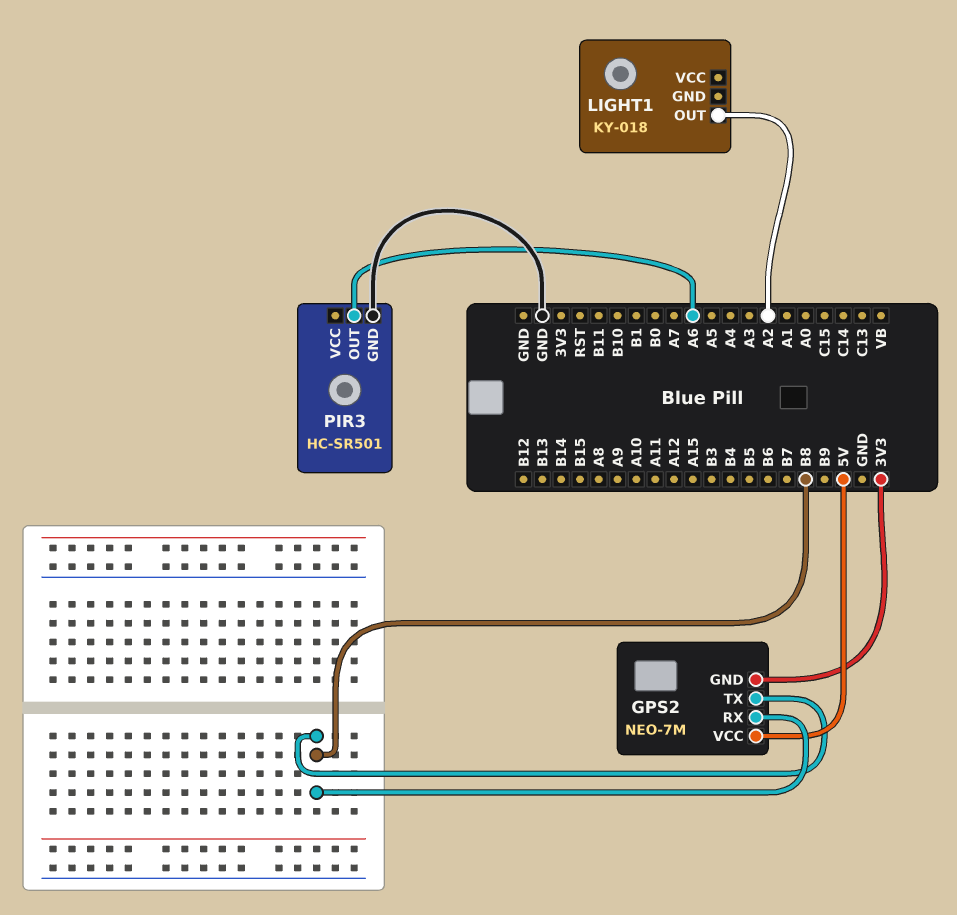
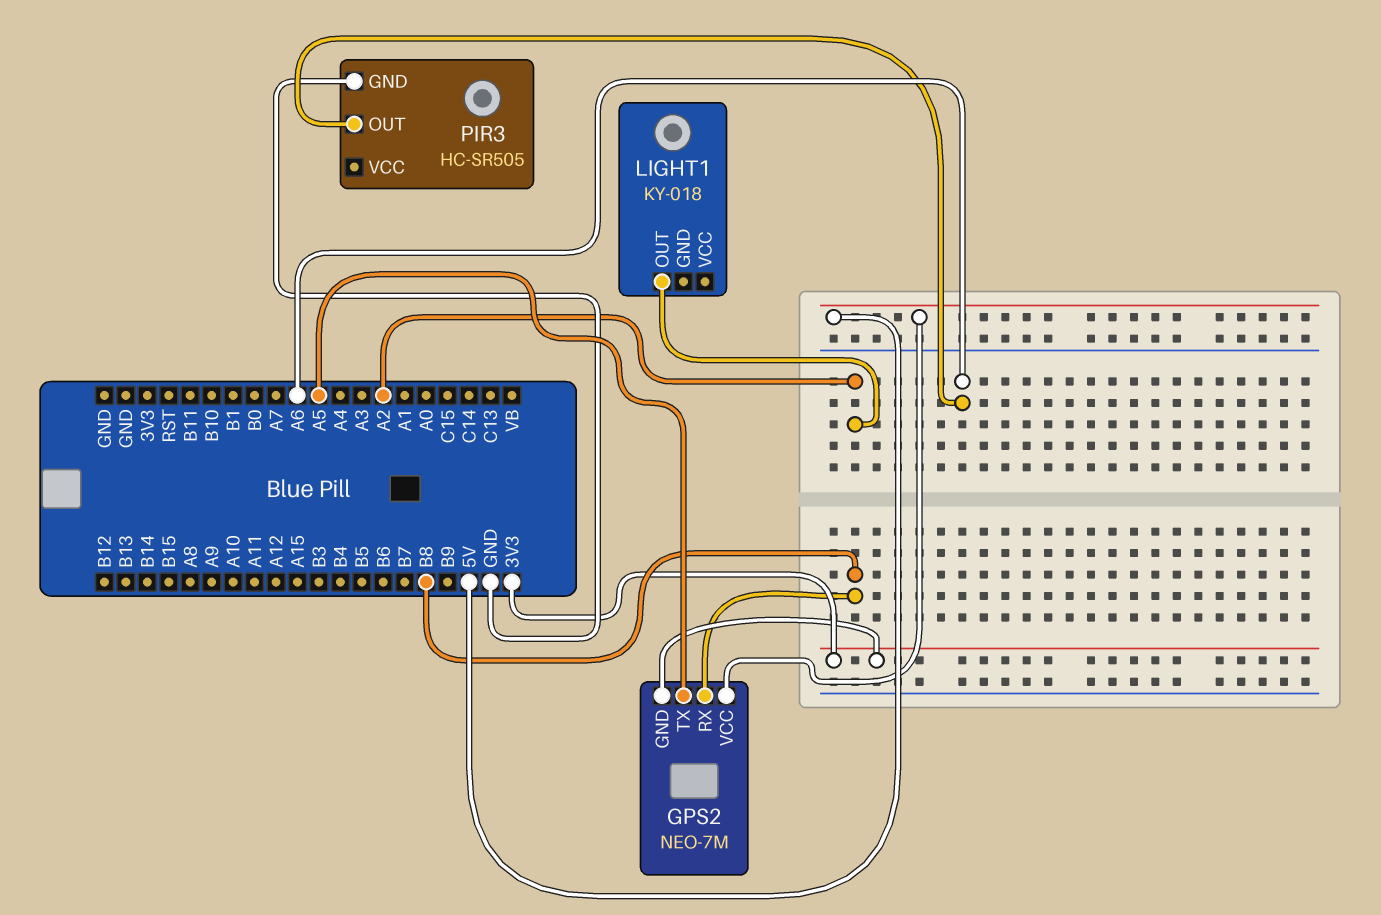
GPS2 pin TX: B8 -> A5
PIR3: HC-SR501 -> HC-SR505

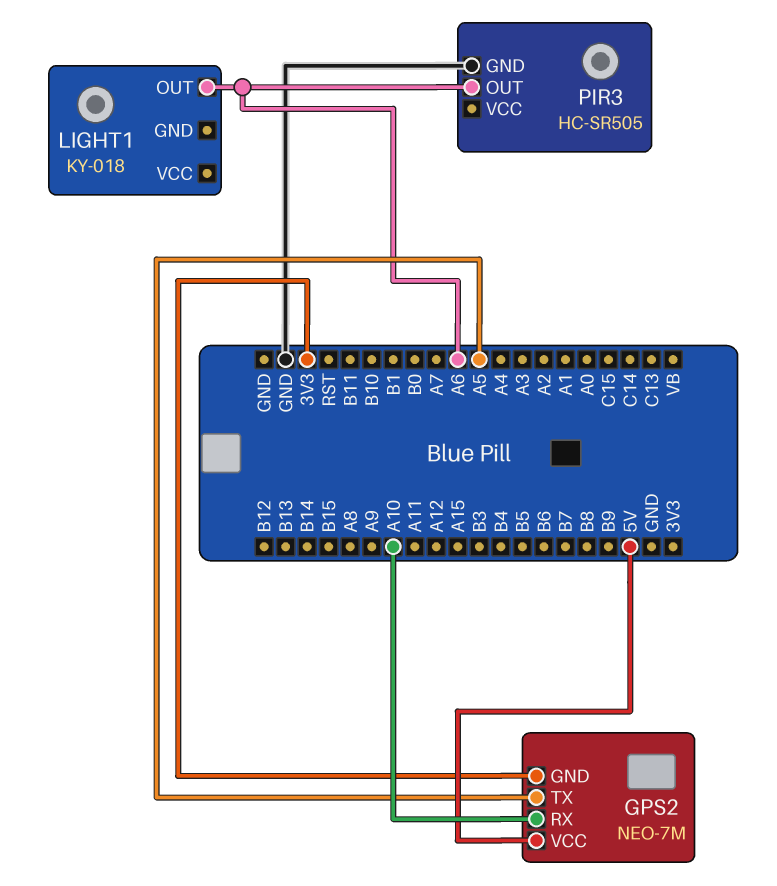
GPS2 pin RX: B8 -> A10
LIGHT1 pin OUT: A2 -> A6

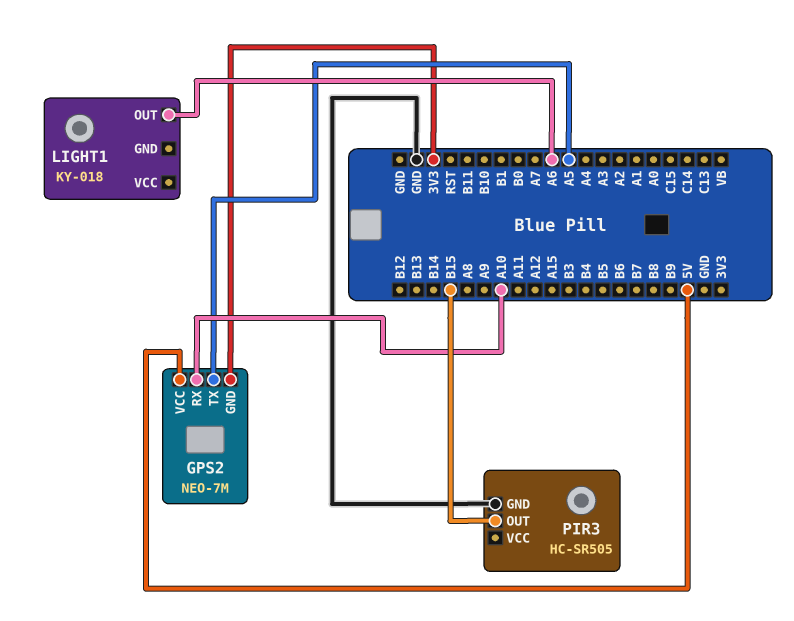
PIR3 pin OUT: A6 -> B15

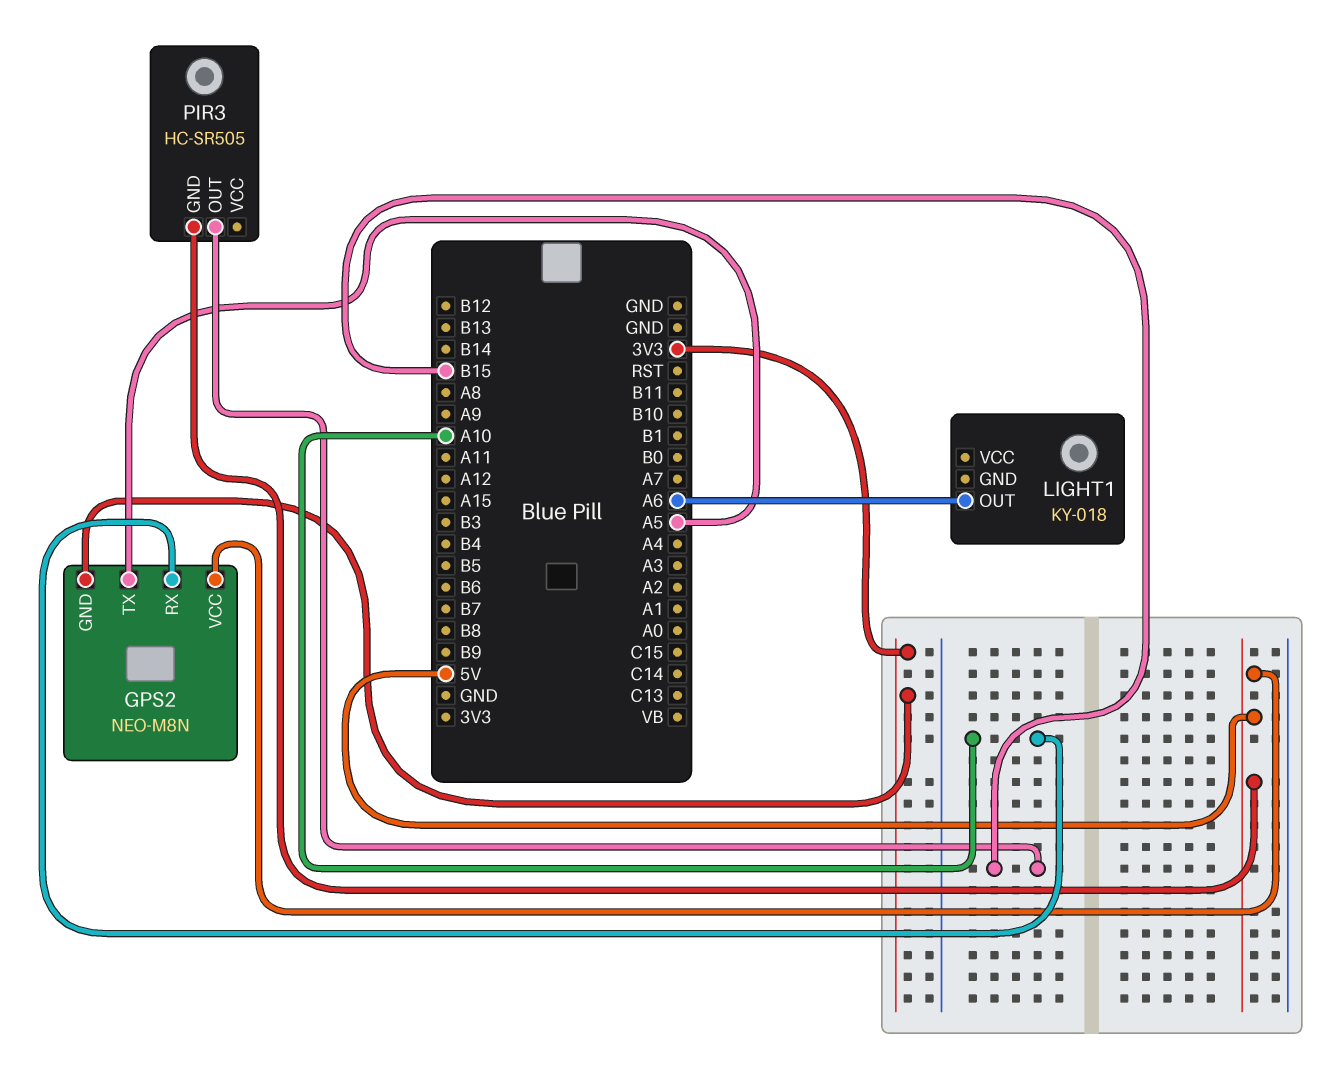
GPS2: NEO-7M -> NEO-M8N
PIR3 pin GND: GND -> 5V

